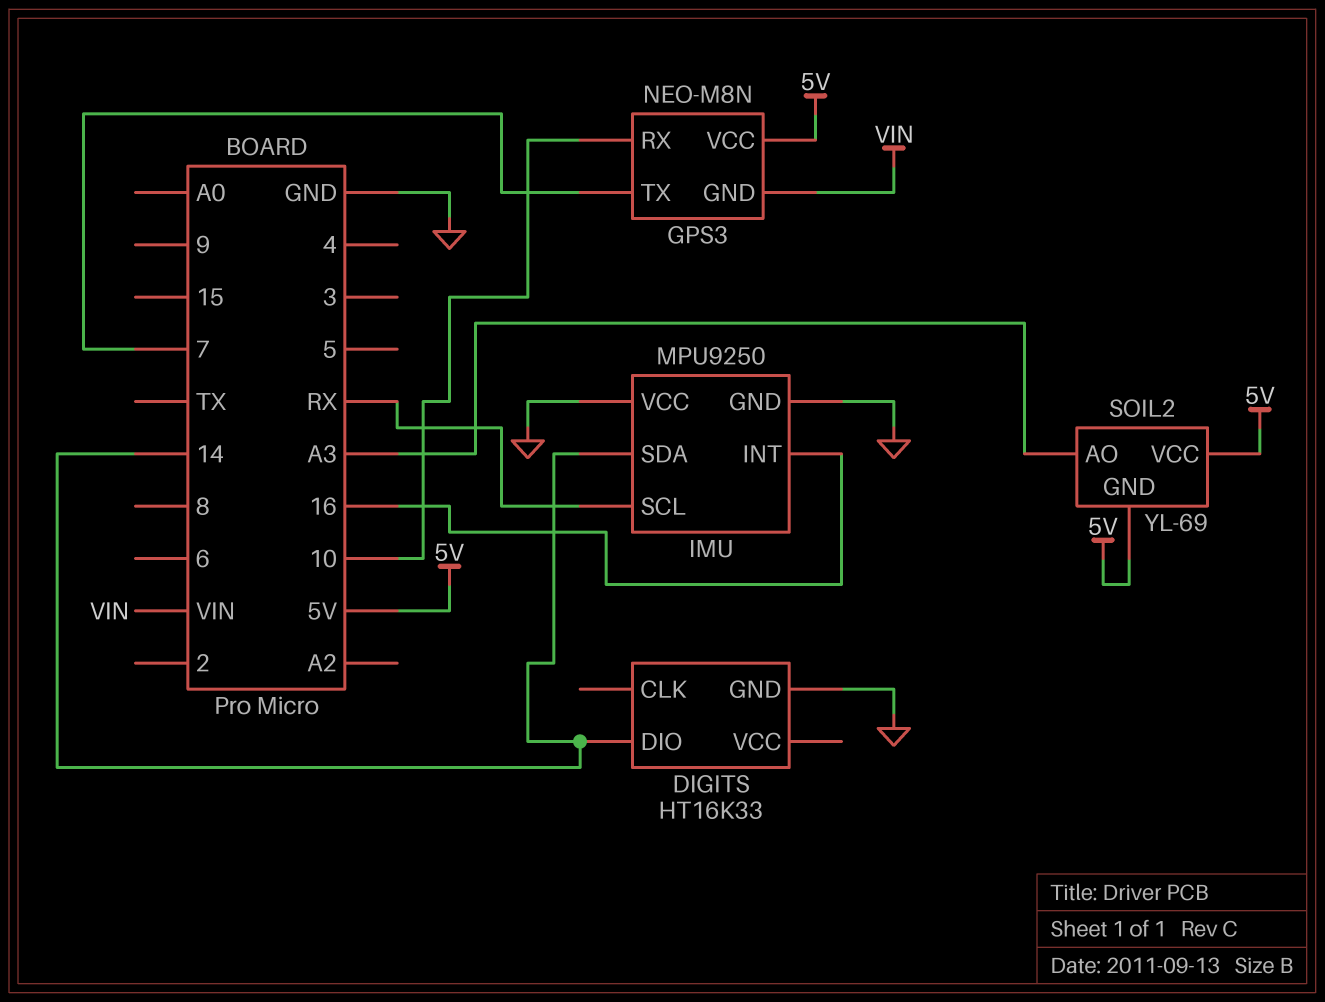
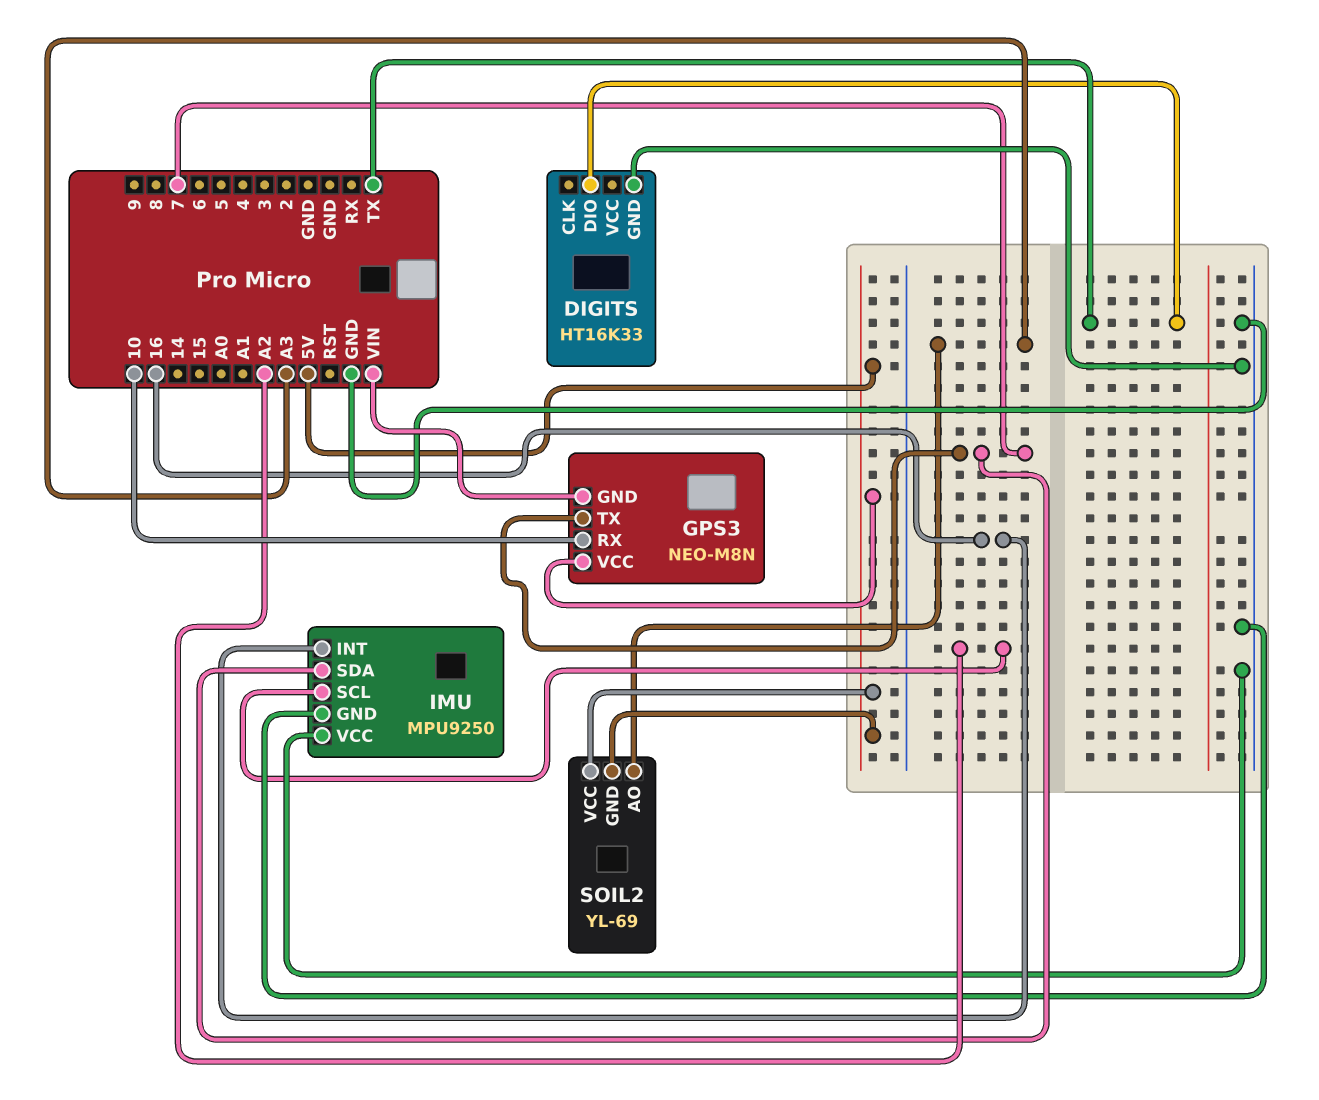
DIGITS pin DIO: 14 -> TX
IMU pin SCL: RX -> A2
IMU pin SDA: 14 -> 7

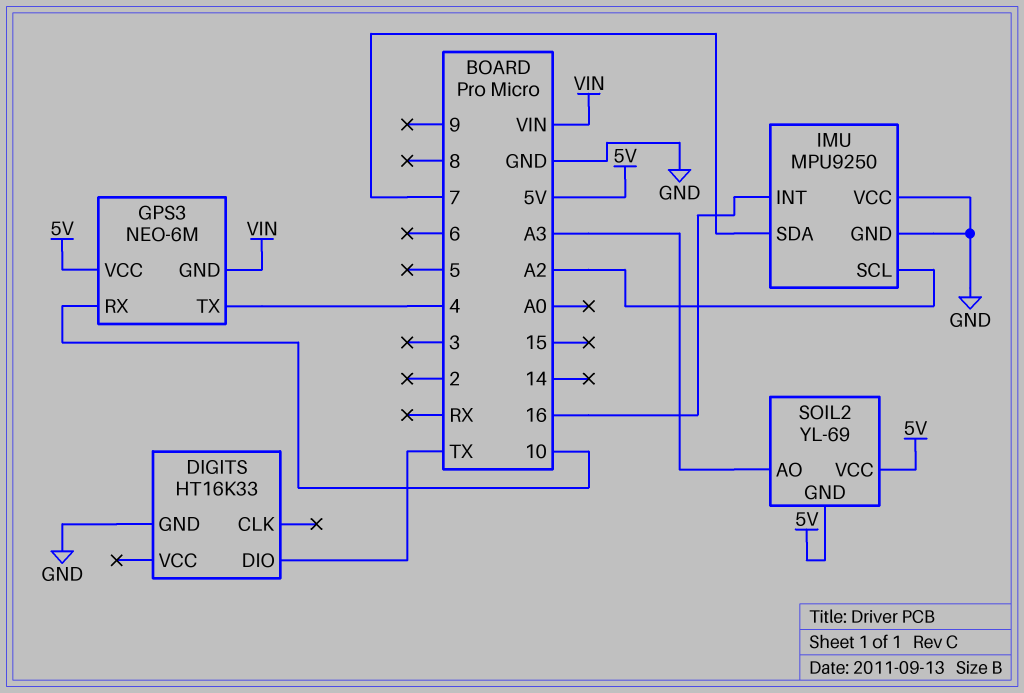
GPS3: NEO-M8N -> NEO-6M
GPS3 pin TX: 7 -> 4

